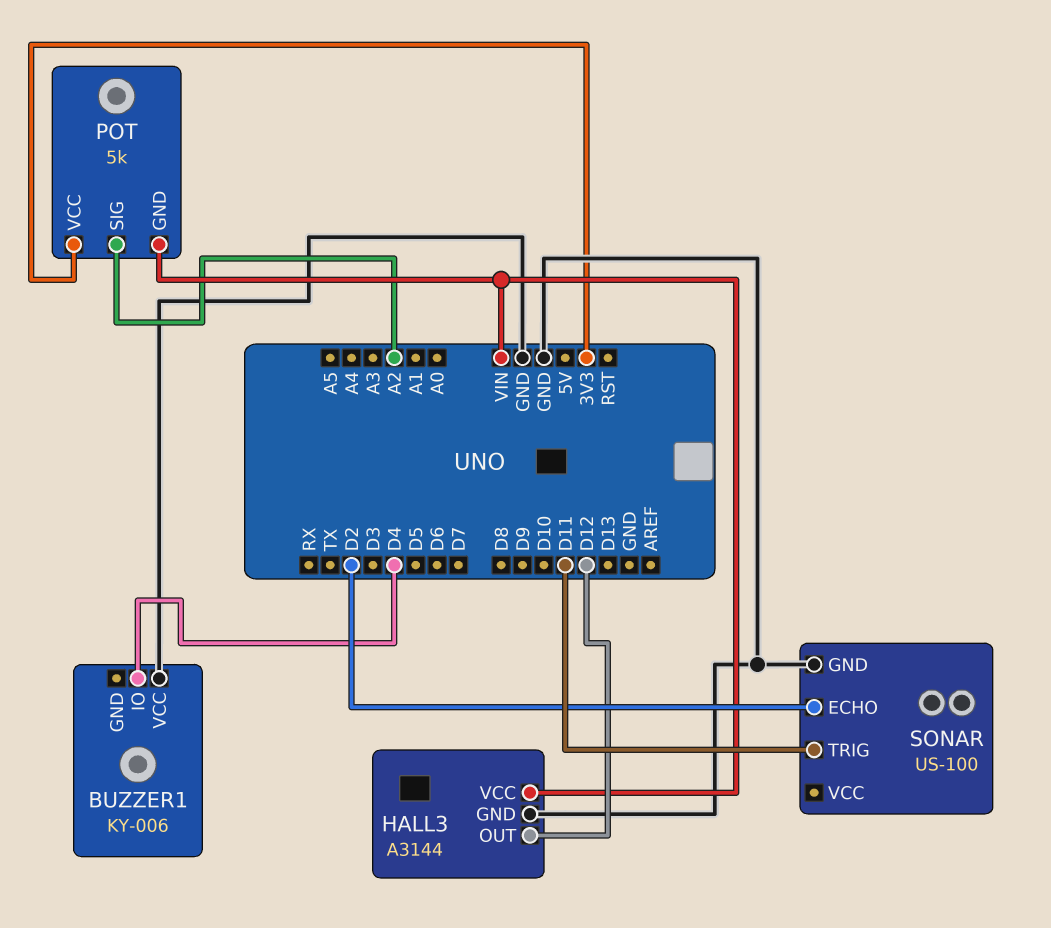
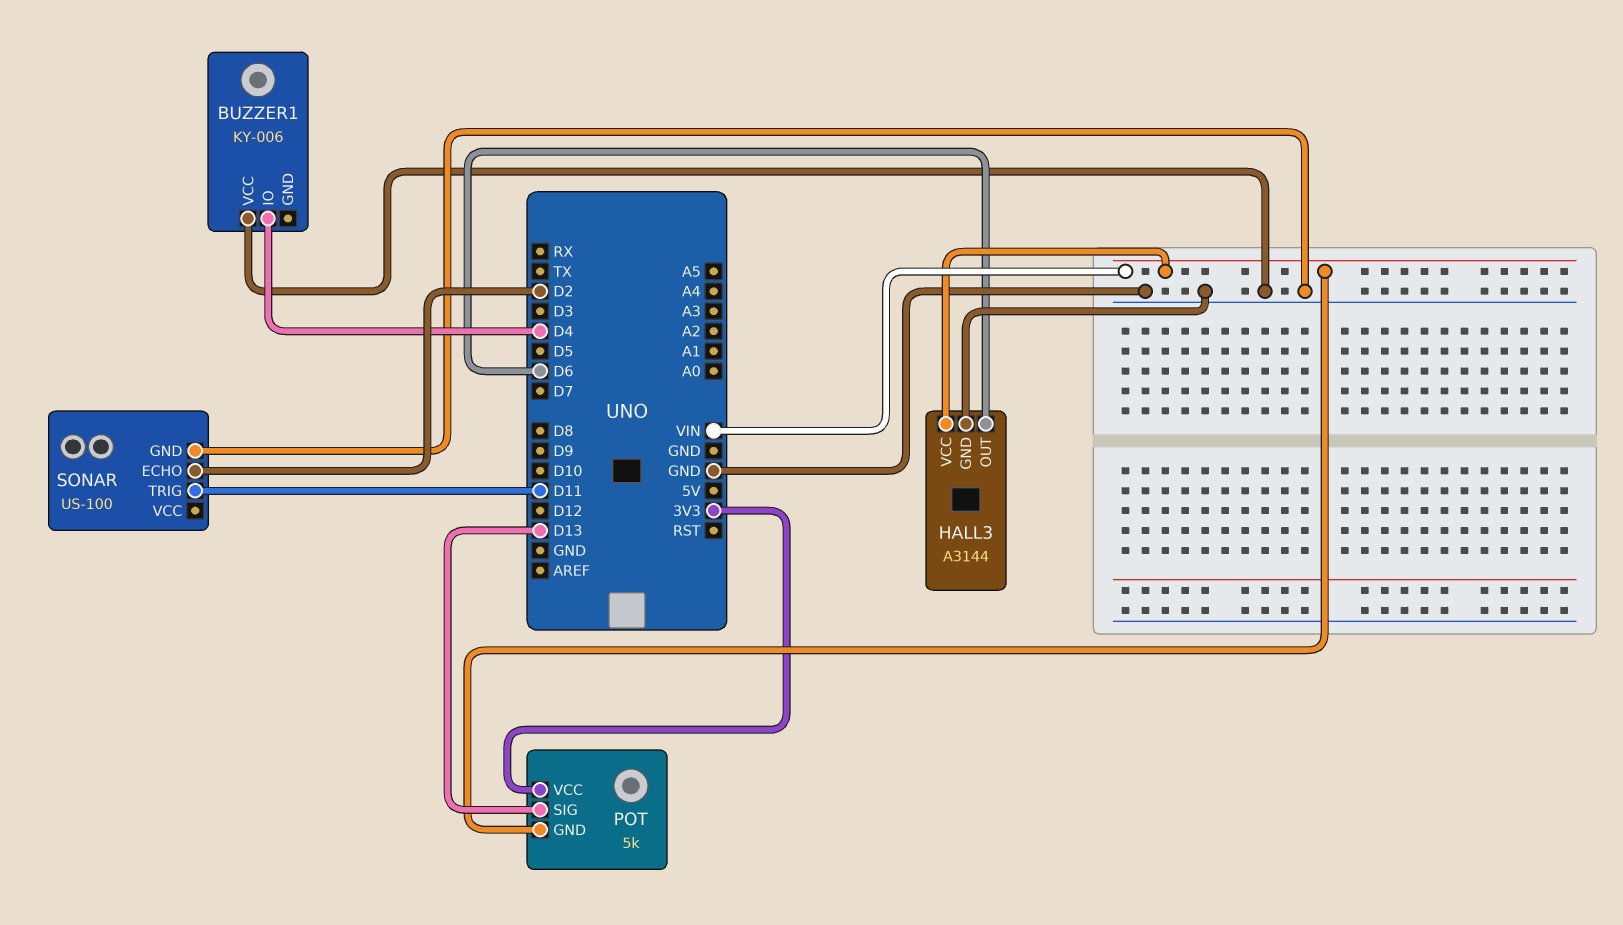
HALL3 pin OUT: D12 -> D6
POT pin SIG: A2 -> D13

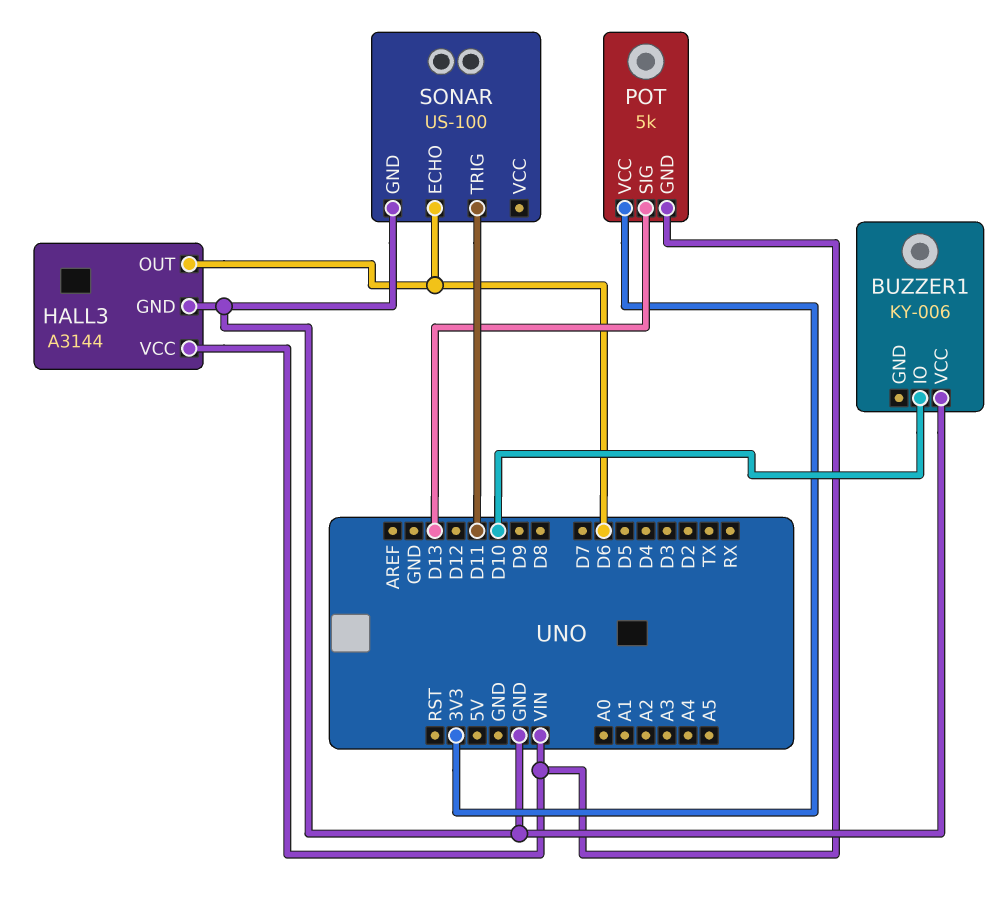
BUZZER1 pin IO: D4 -> D10
SONAR pin ECHO: D2 -> D6

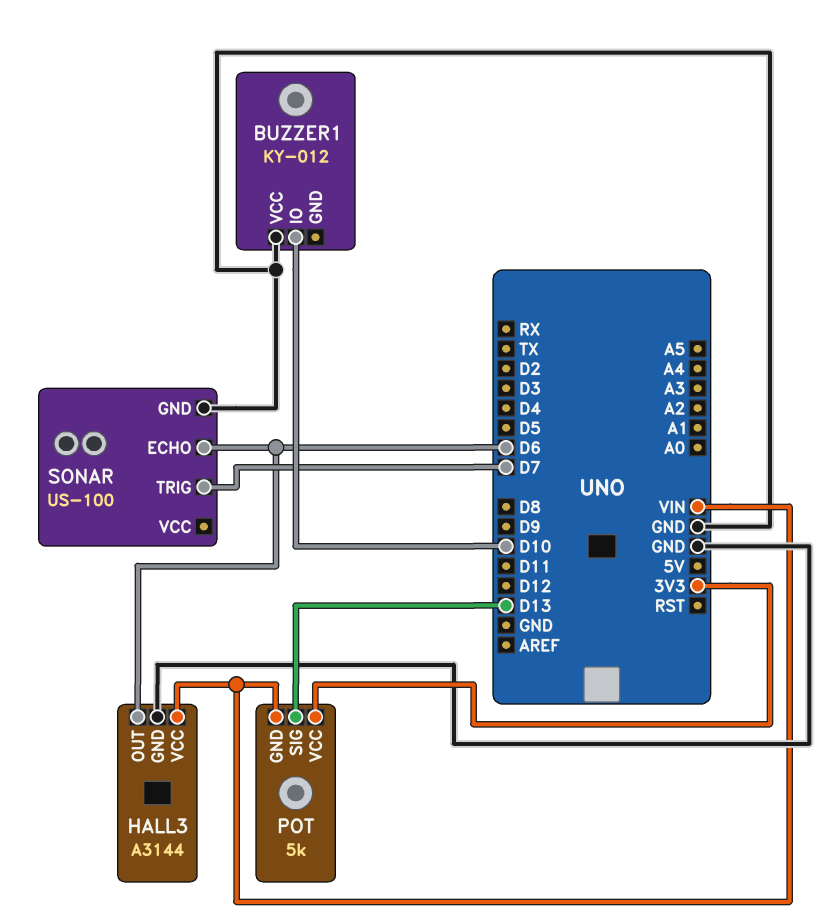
BUZZER1: KY-006 -> KY-012
SONAR pin TRIG: D11 -> D7

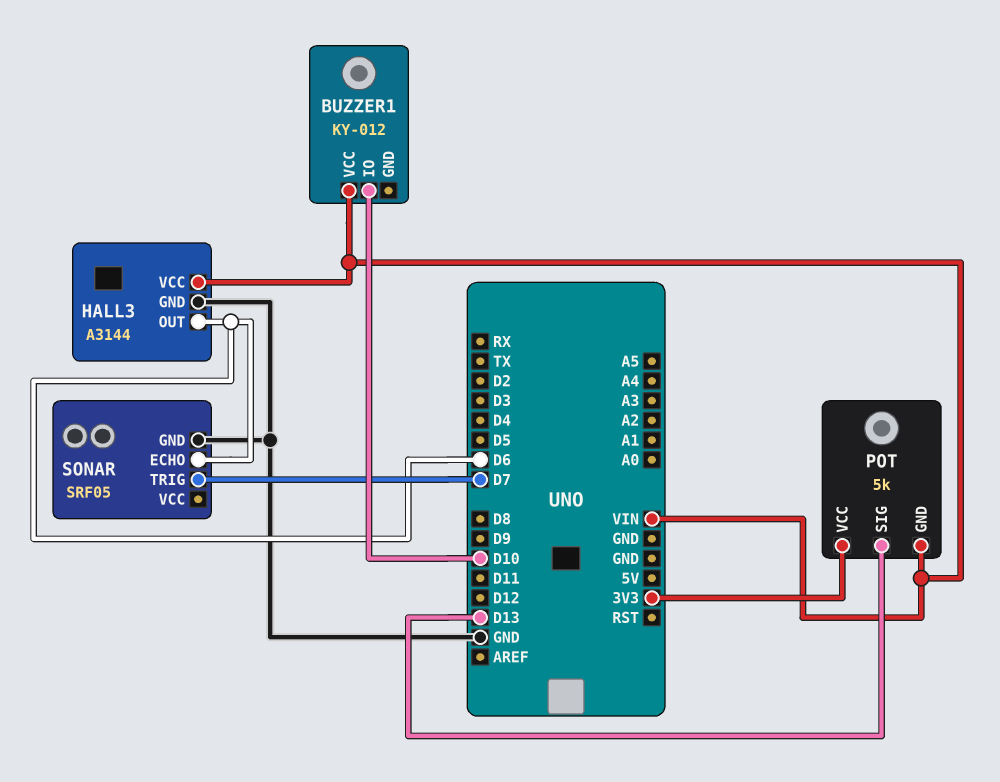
BUZZER1 pin VCC: GND -> VIN
SONAR: US-100 -> SRF05

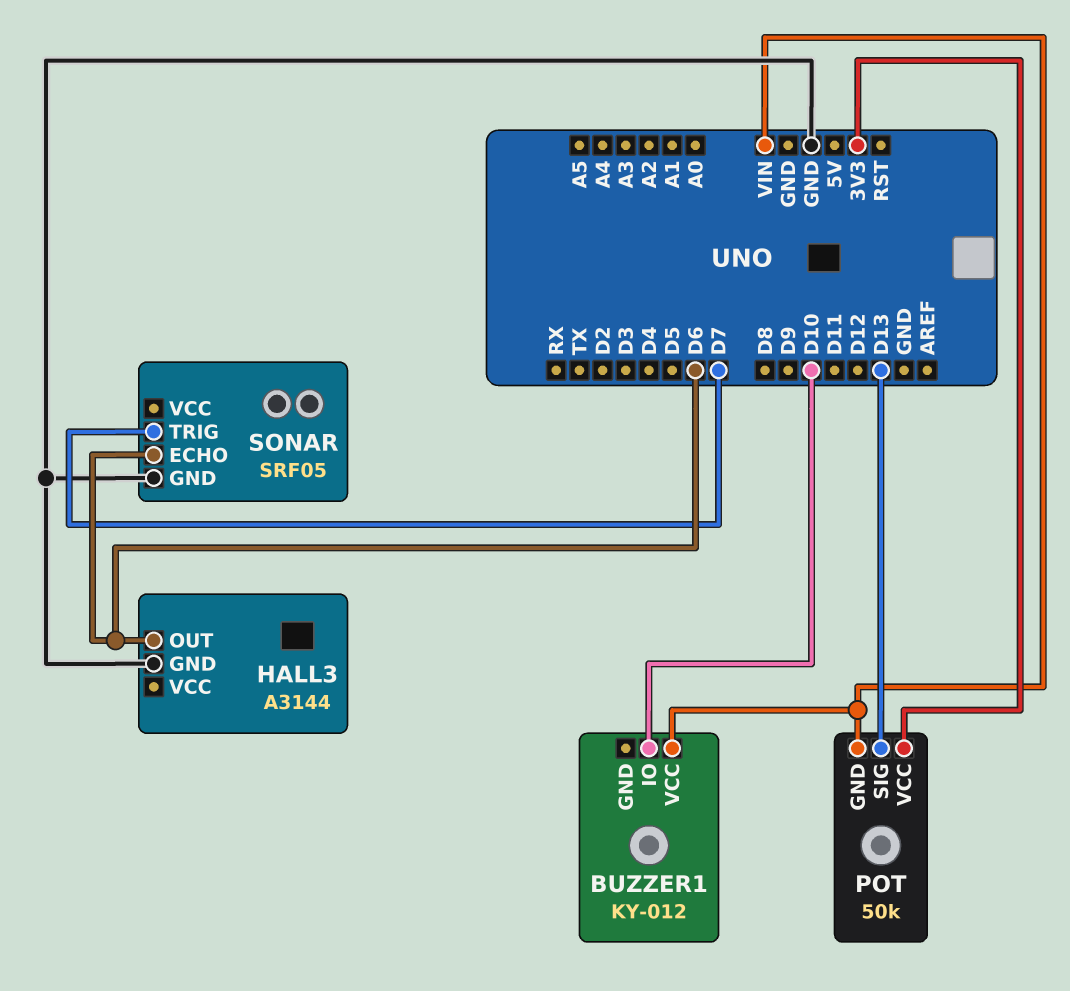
HALL3 pin VCC: VIN -> none
POT: 5k -> 50k

